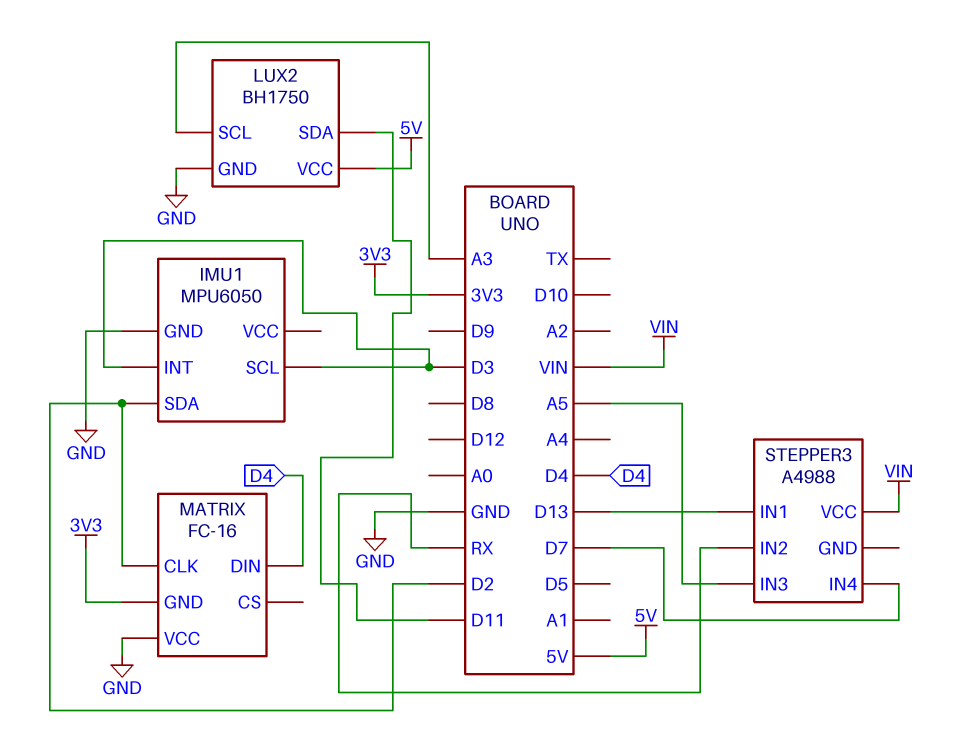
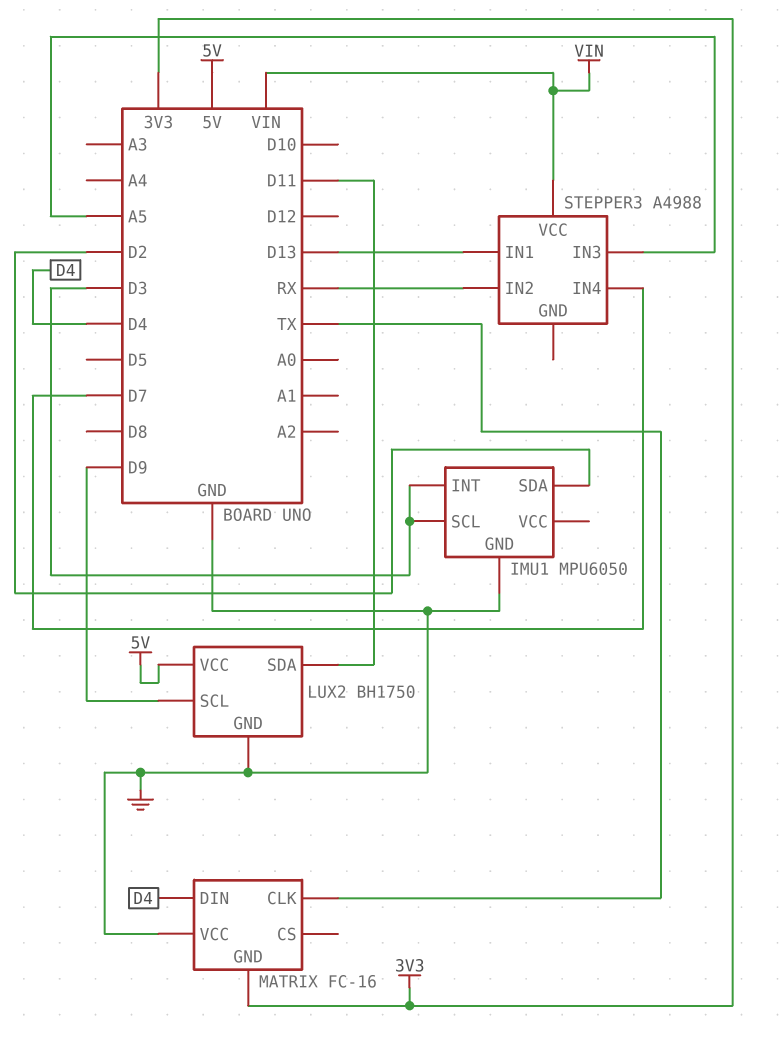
LUX2 pin SCL: A3 -> D9
MATRIX pin CLK: D2 -> TX

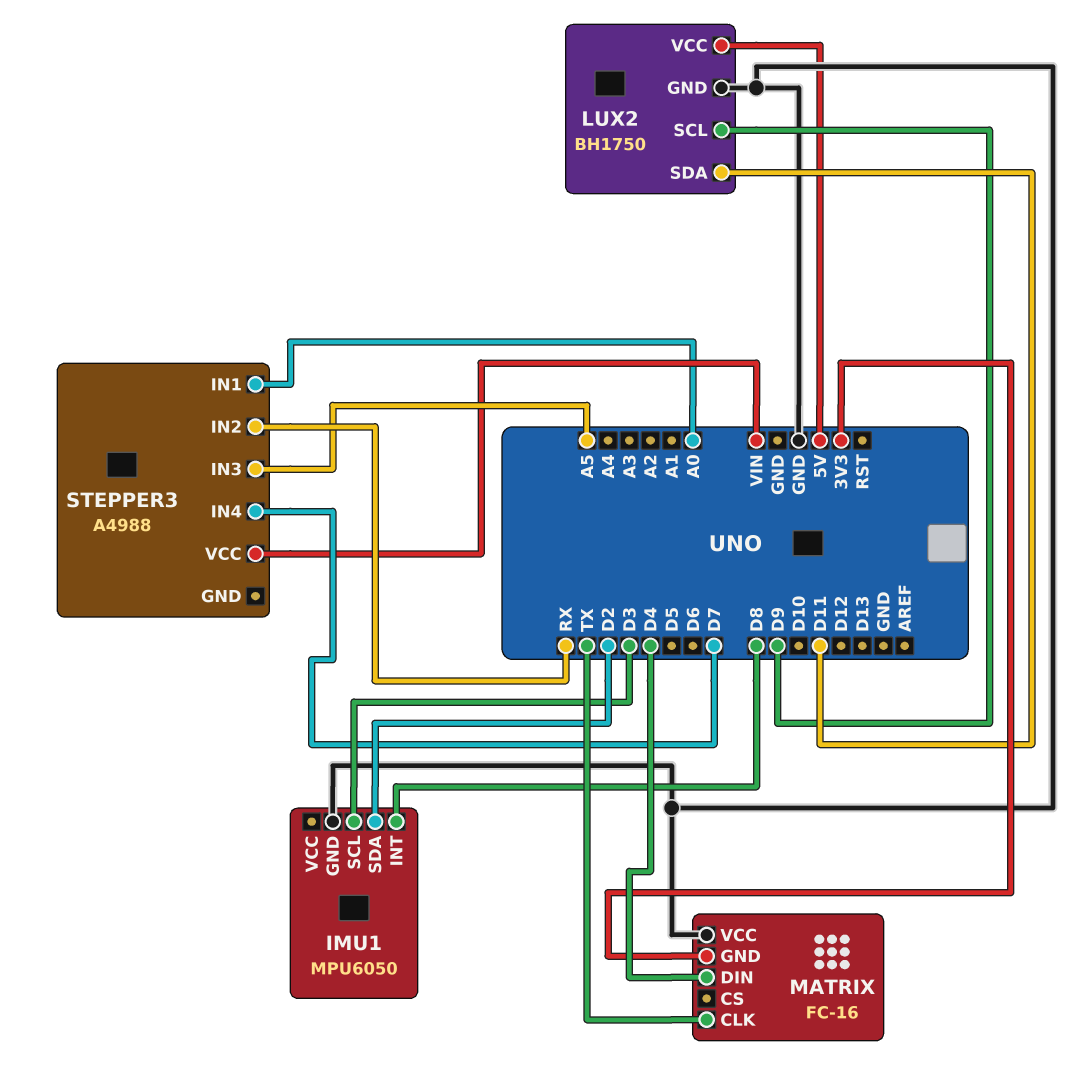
IMU1 pin INT: D3 -> D8
STEPPER3 pin IN1: D13 -> A0

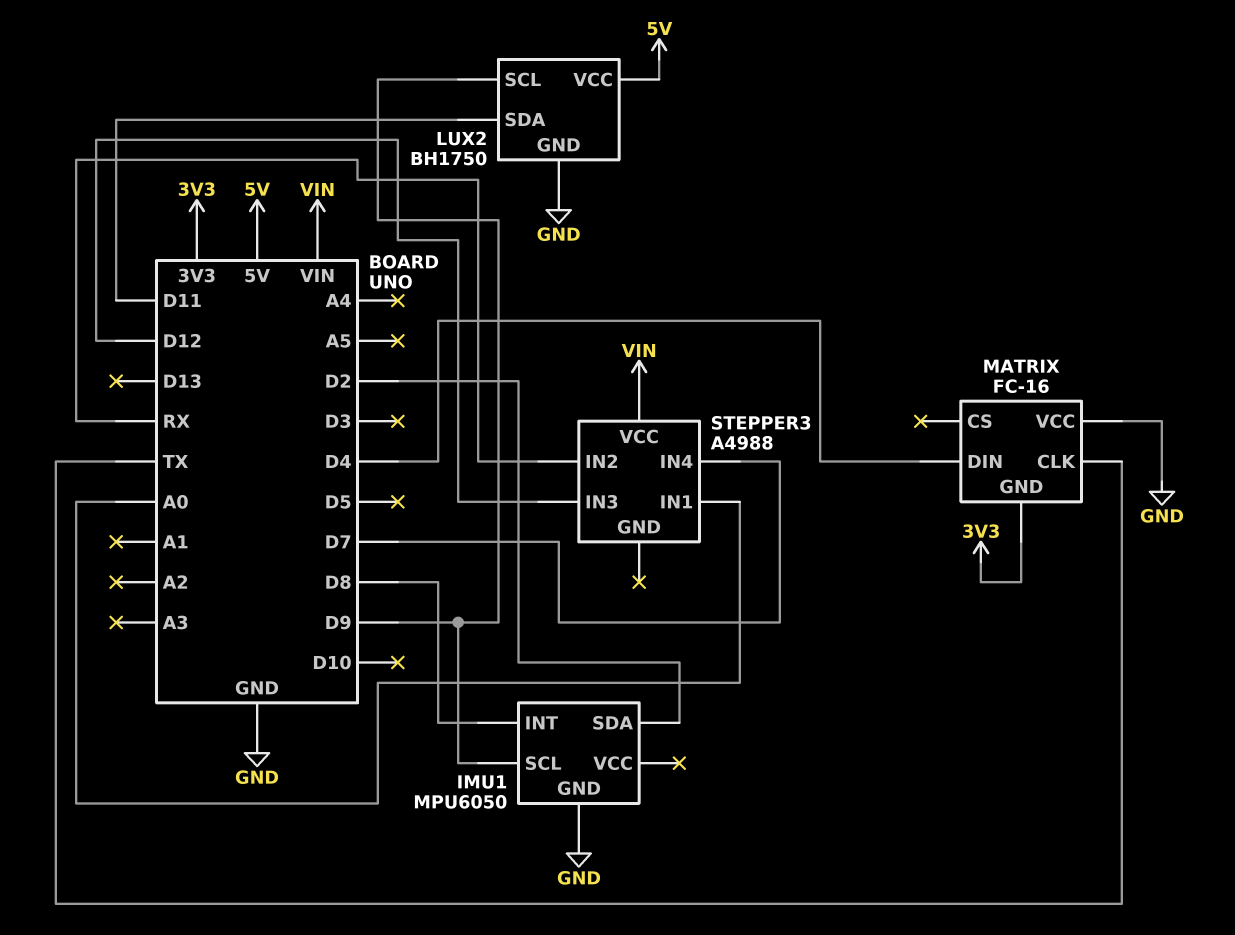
IMU1 pin SCL: D3 -> D9
STEPPER3 pin IN3: A5 -> D12

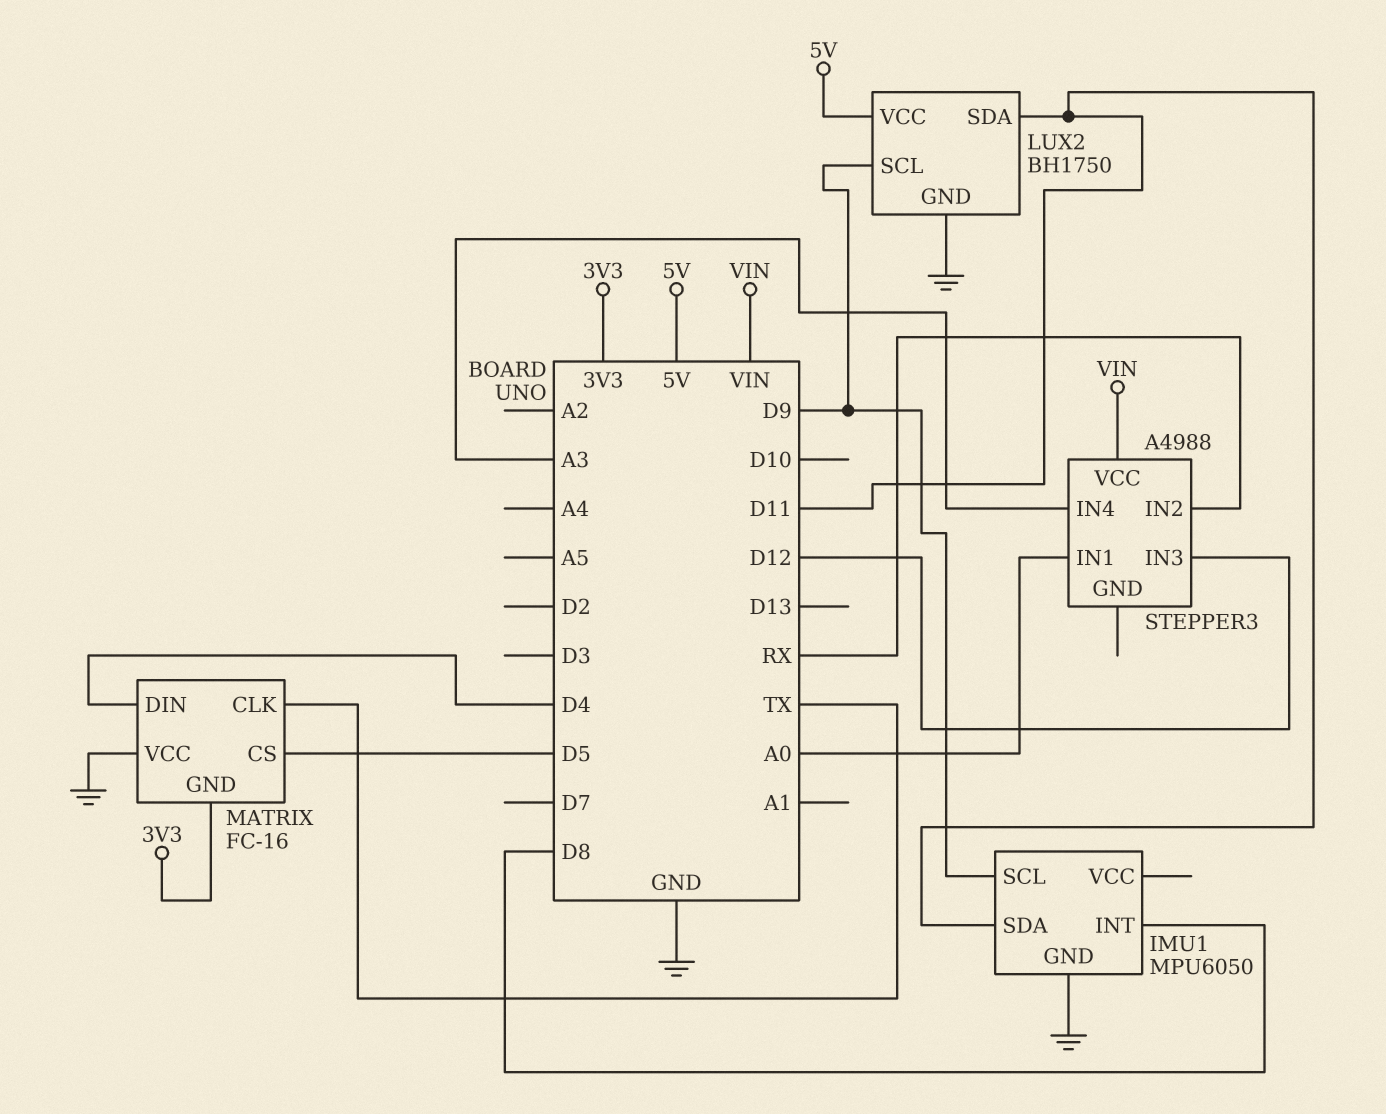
IMU1 pin SDA: D2 -> D11
MATRIX pin CS: none -> D5
STEPPER3 pin IN4: D7 -> A3

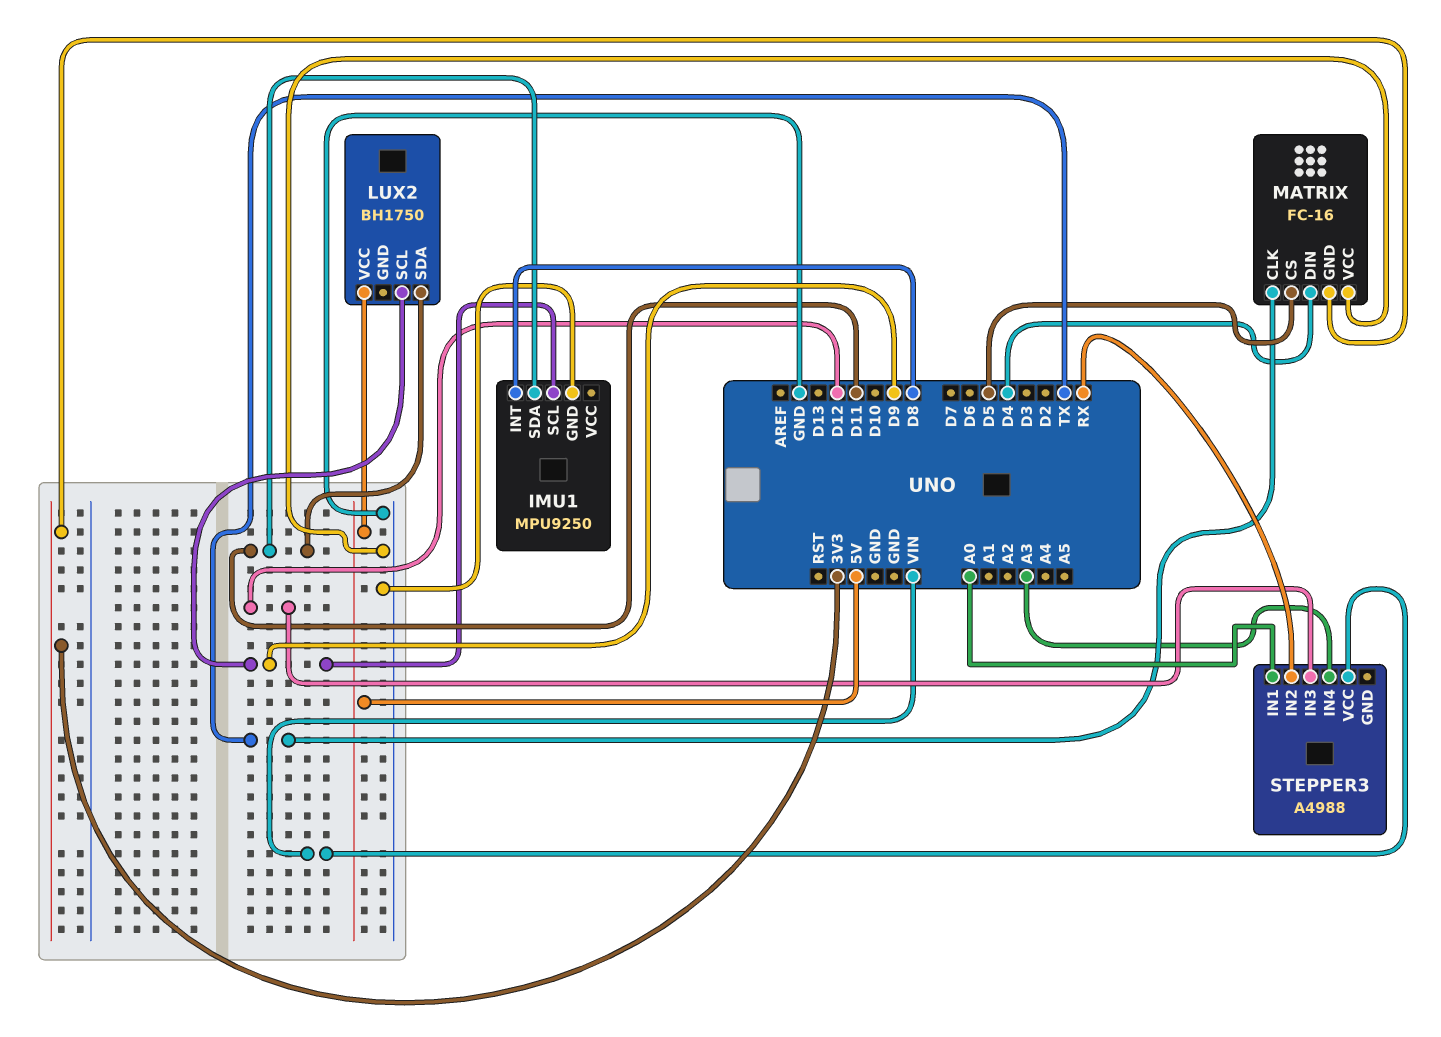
IMU1: MPU6050 -> MPU9250
LUX2 pin GND: GND -> none

